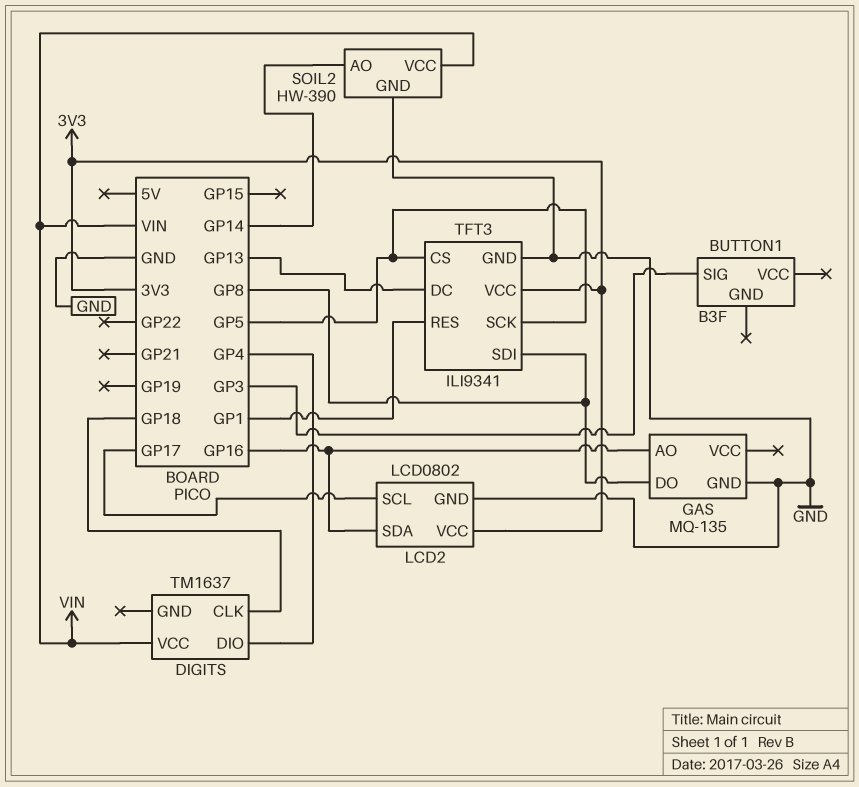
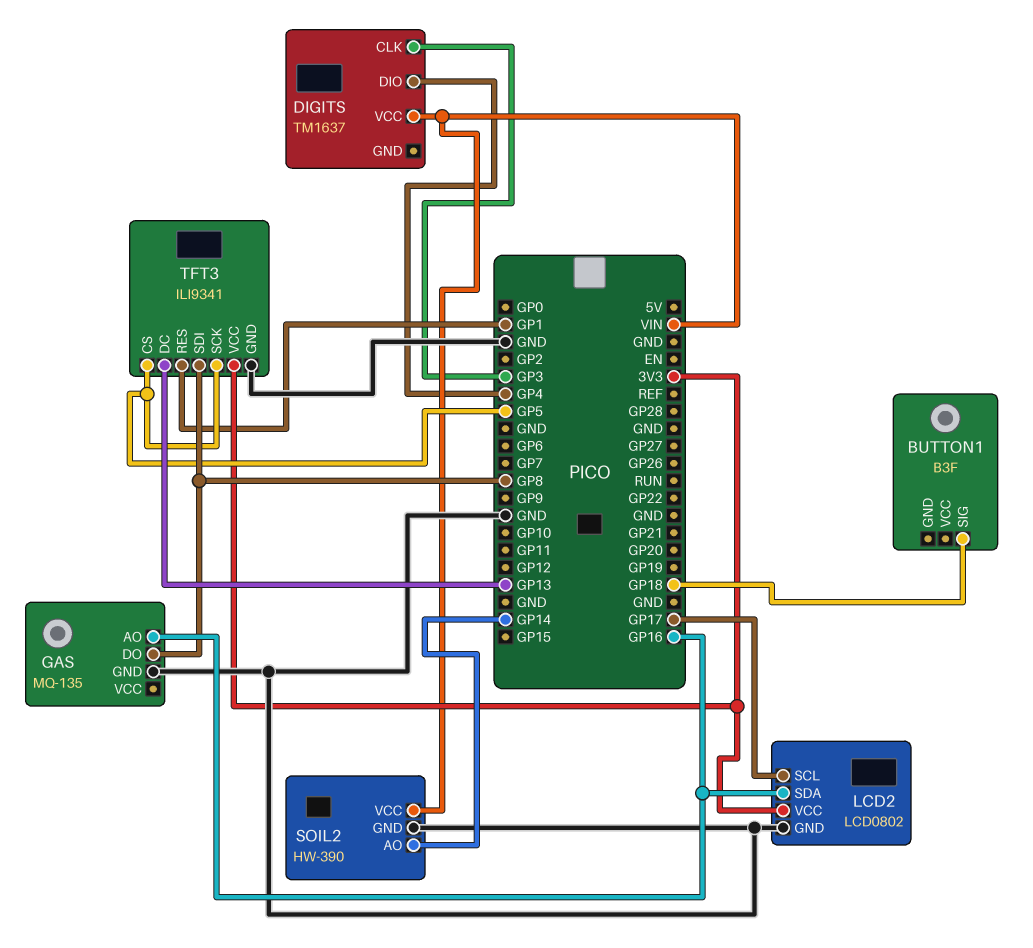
BUTTON1 pin SIG: GP3 -> GP18
DIGITS pin CLK: GP18 -> GP3

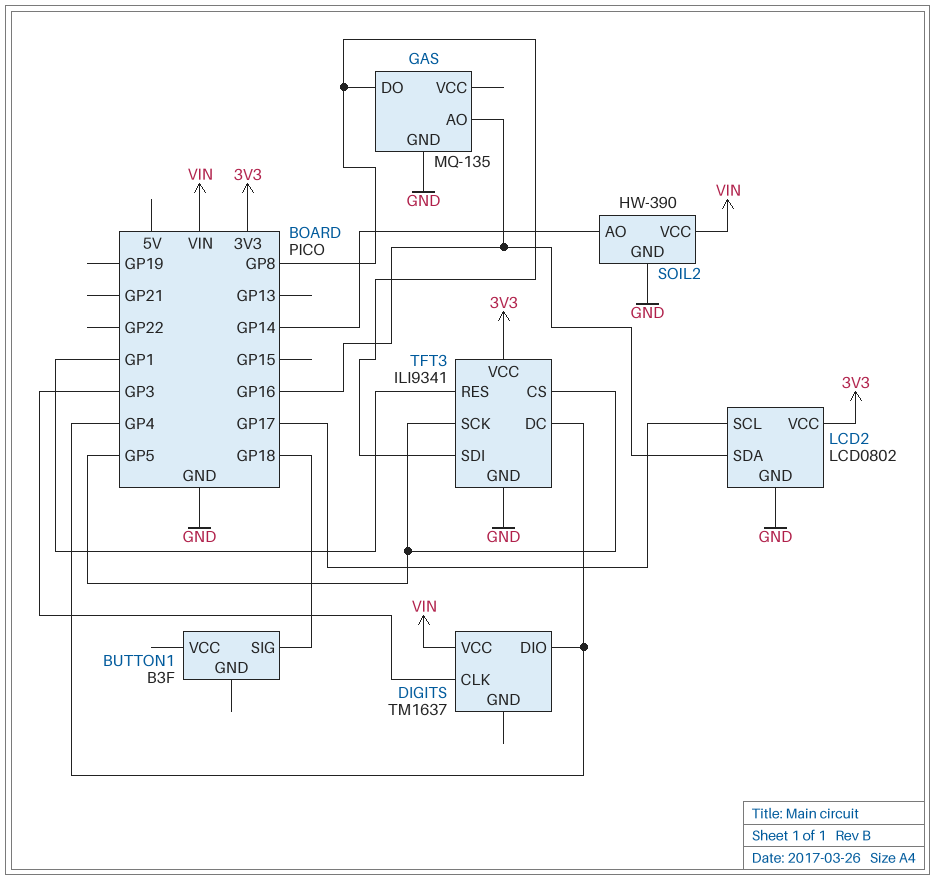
TFT3 pin DC: GP13 -> GP4

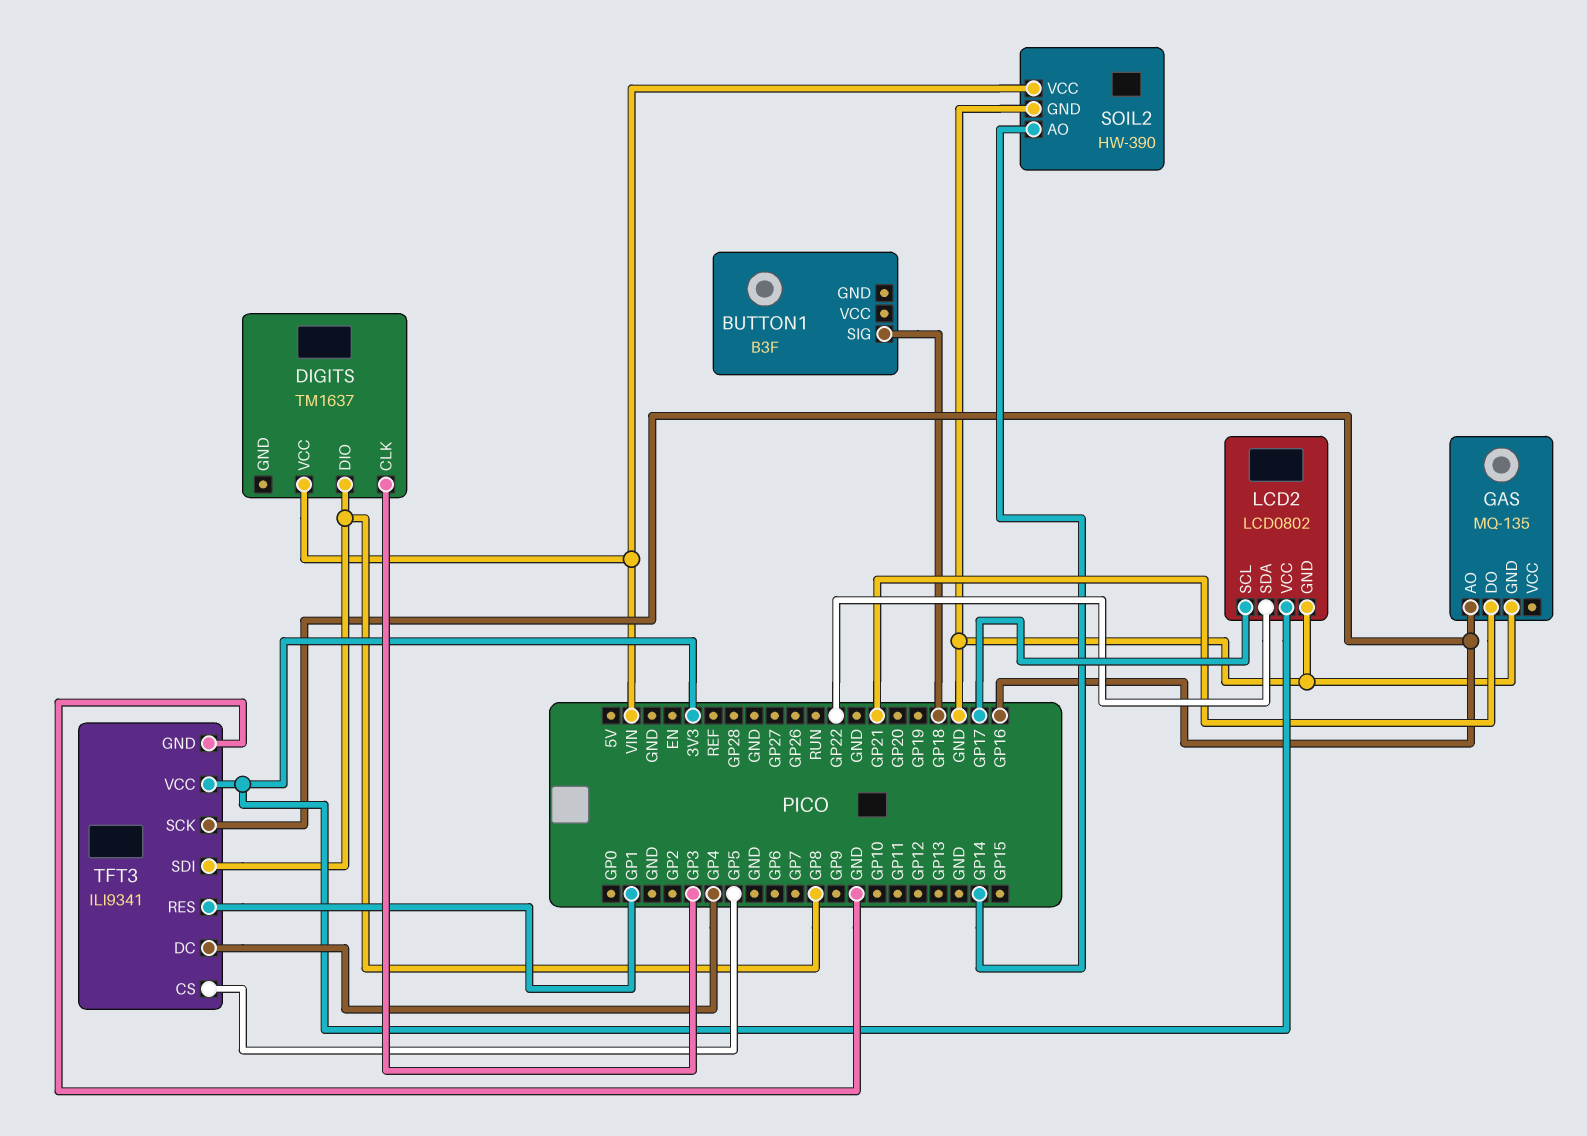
DIGITS pin DIO: GP4 -> GP8
GAS pin DO: GP8 -> GP21
LCD2 pin SDA: GP16 -> GP22
TFT3 pin SCK: GP5 -> GP16

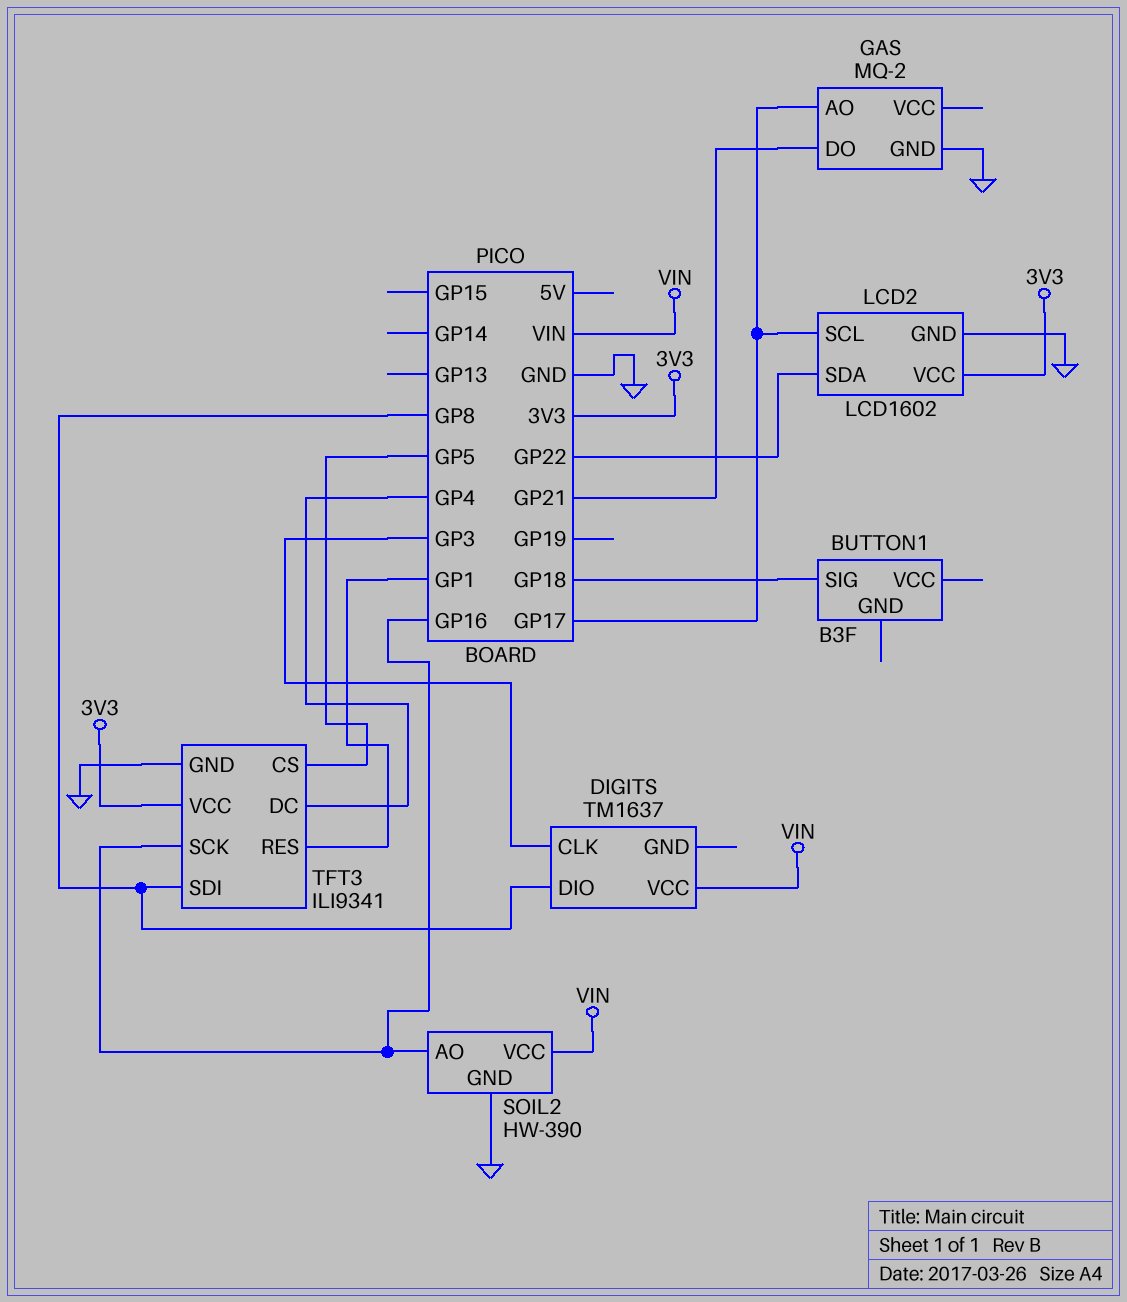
GAS: MQ-135 -> MQ-2
GAS pin AO: GP16 -> GP17
LCD2: LCD0802 -> LCD1602
SOIL2 pin AO: GP14 -> GP16

